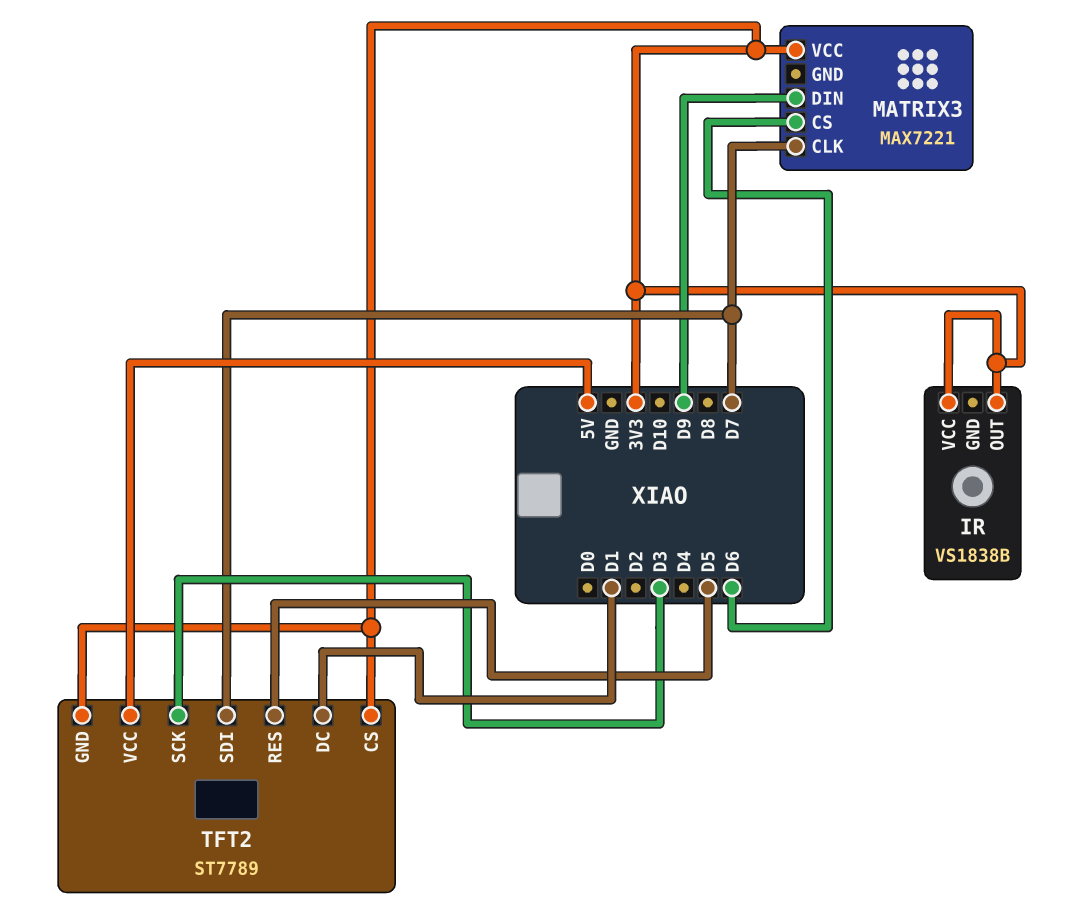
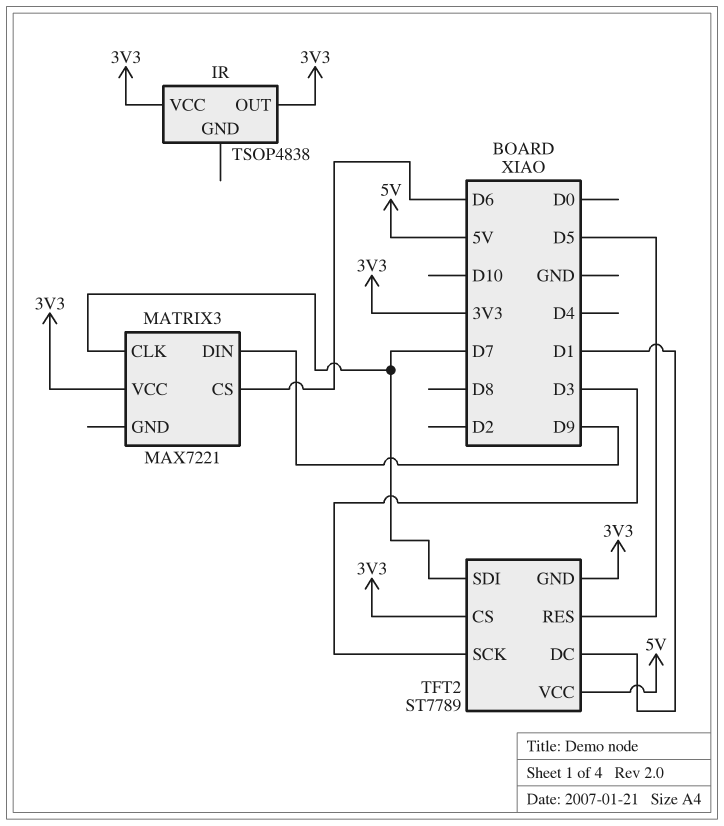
IR: VS1838B -> TSOP4838

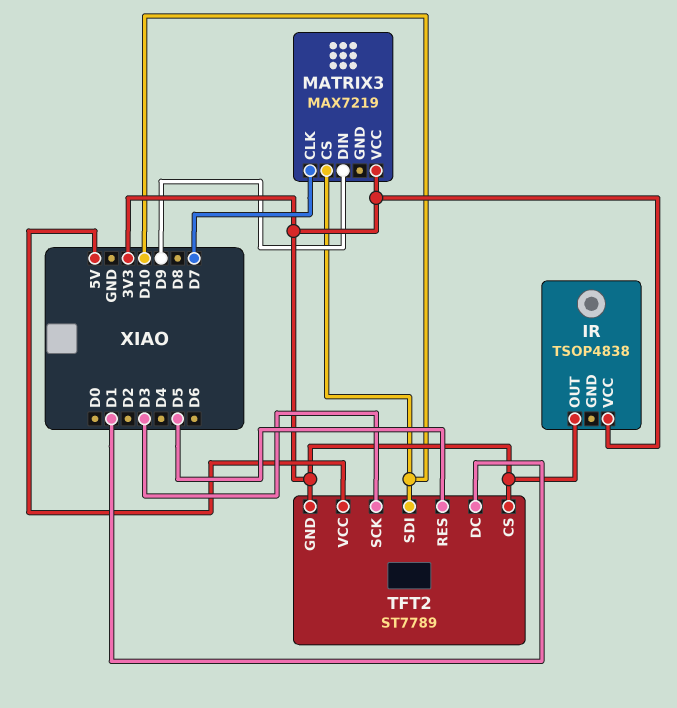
MATRIX3: MAX7221 -> MAX7219
MATRIX3 pin CS: D6 -> D10
TFT2 pin SDI: D7 -> D10

